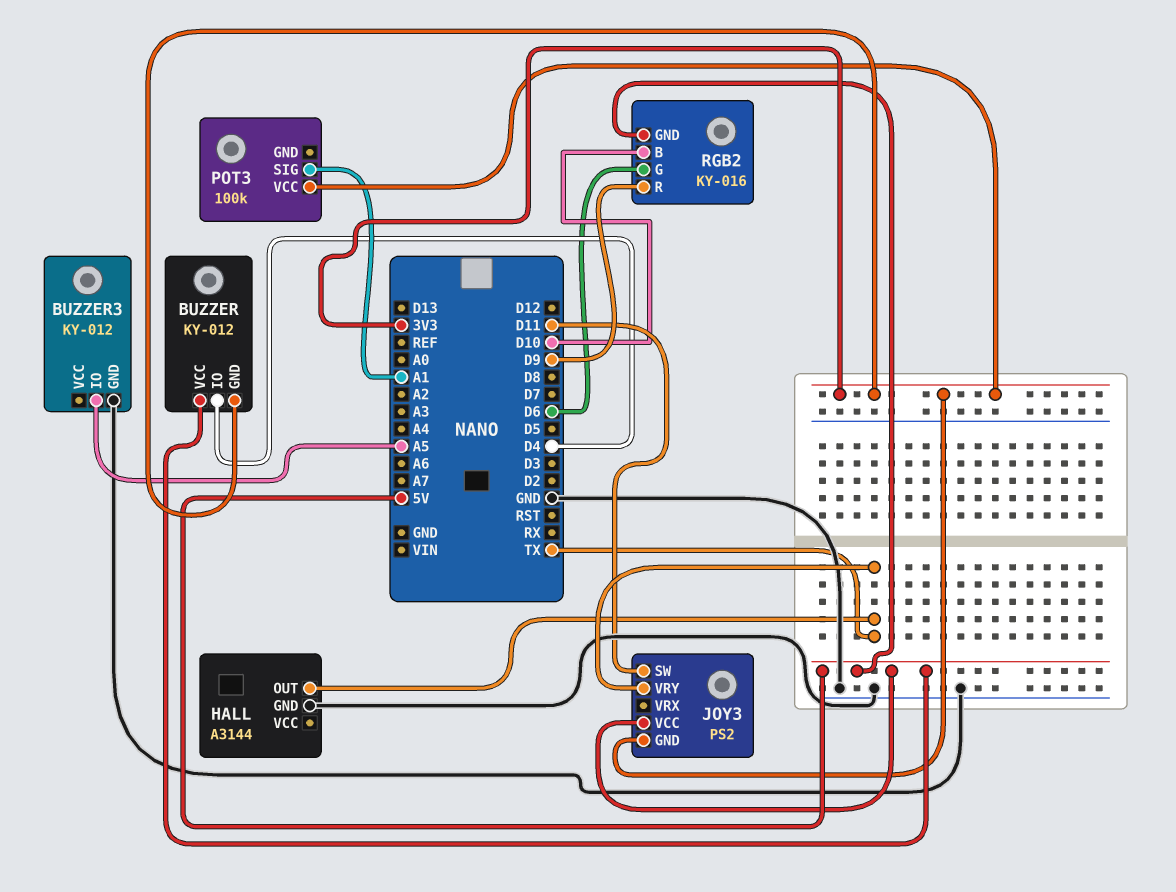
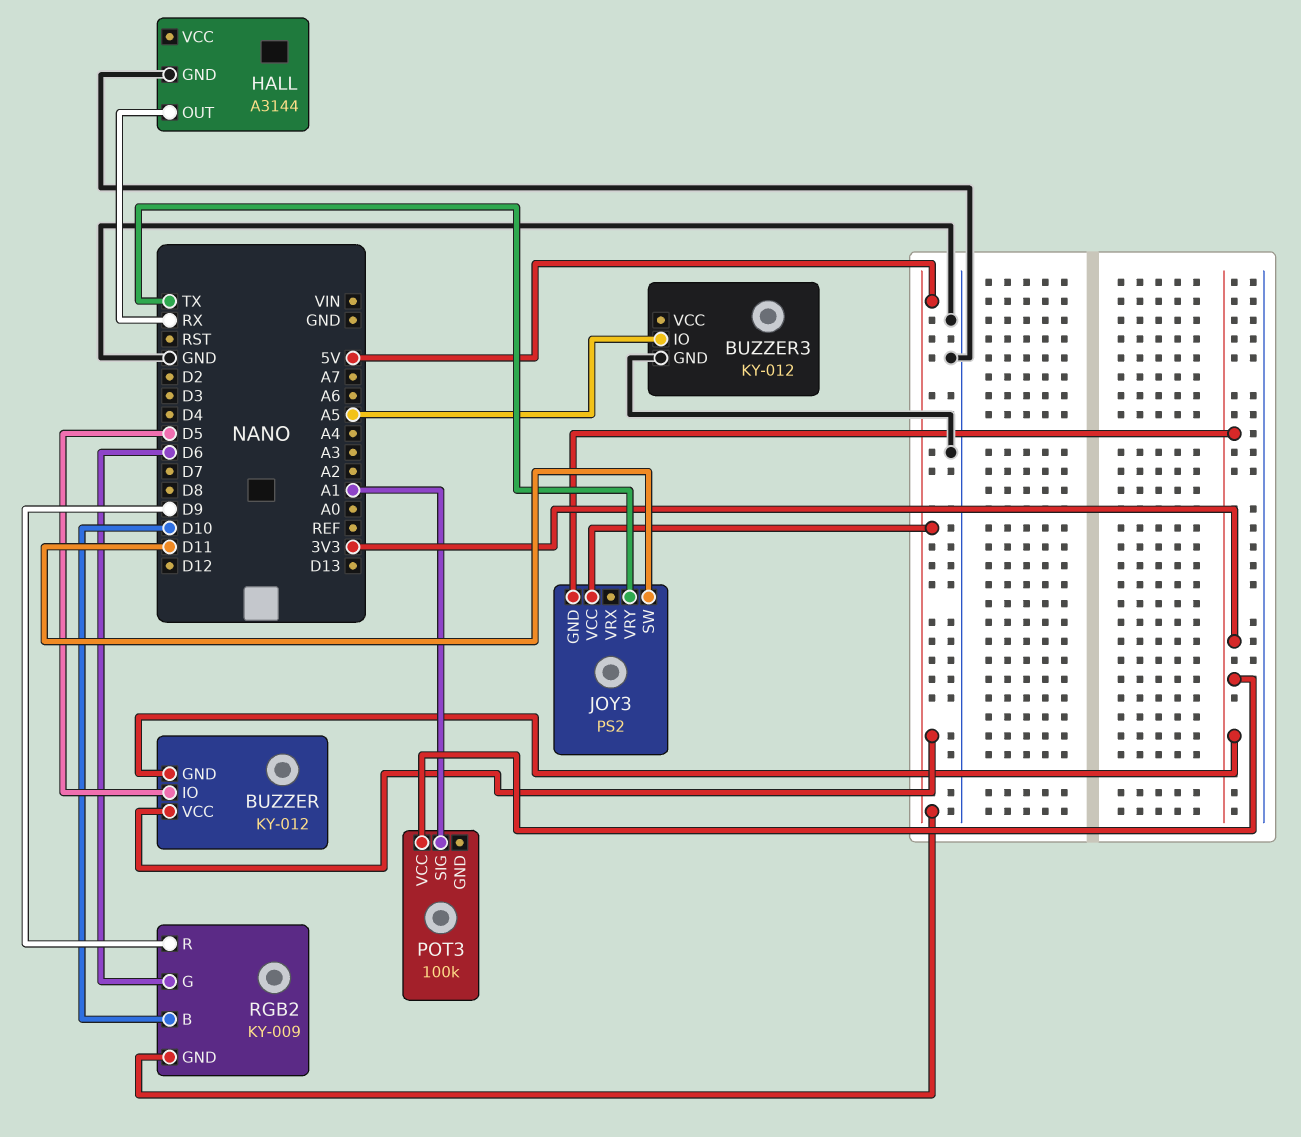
BUZZER pin IO: D4 -> D5
HALL pin OUT: TX -> RX
RGB2: KY-016 -> KY-009

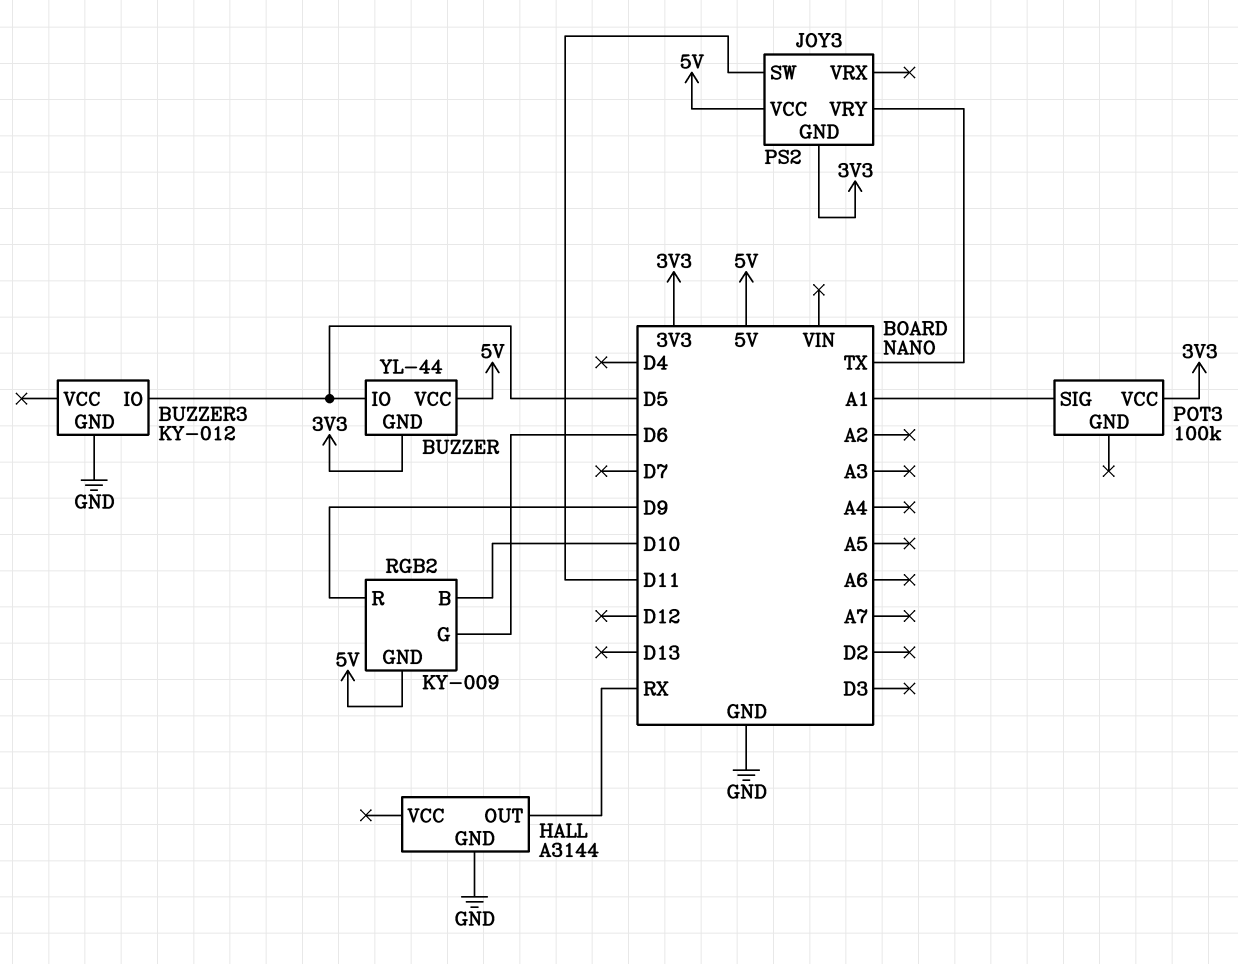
BUZZER: KY-012 -> YL-44
BUZZER3 pin IO: A5 -> D5

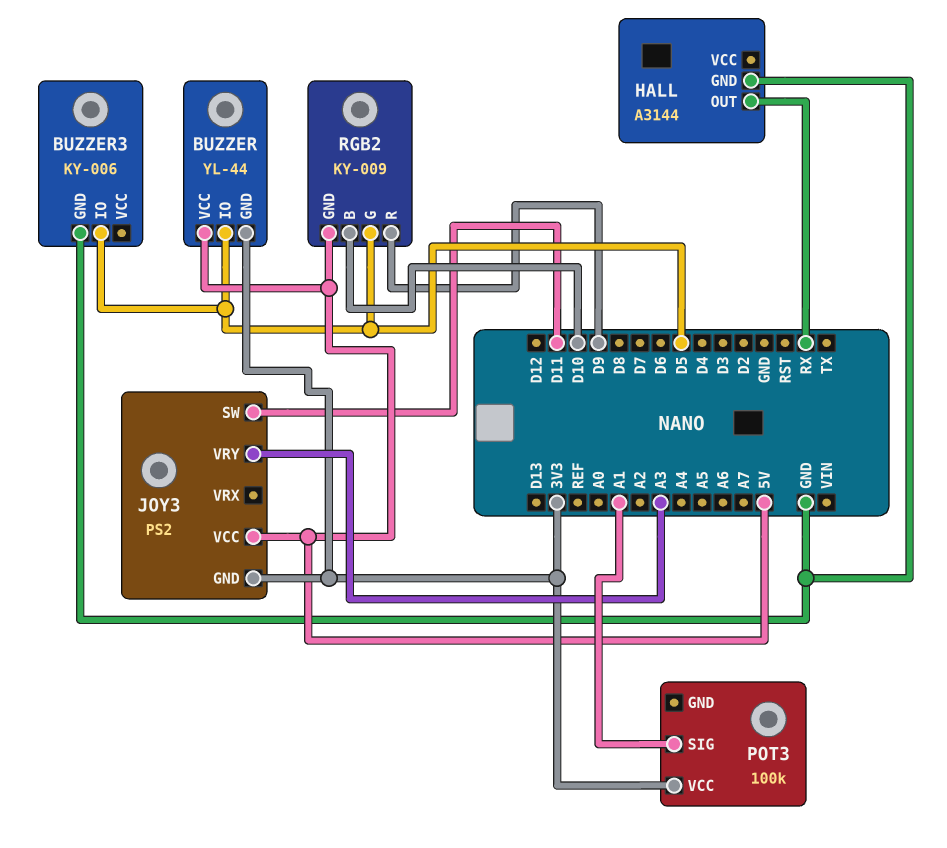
BUZZER3: KY-012 -> KY-006
JOY3 pin VRY: TX -> A3
RGB2 pin G: D6 -> D5

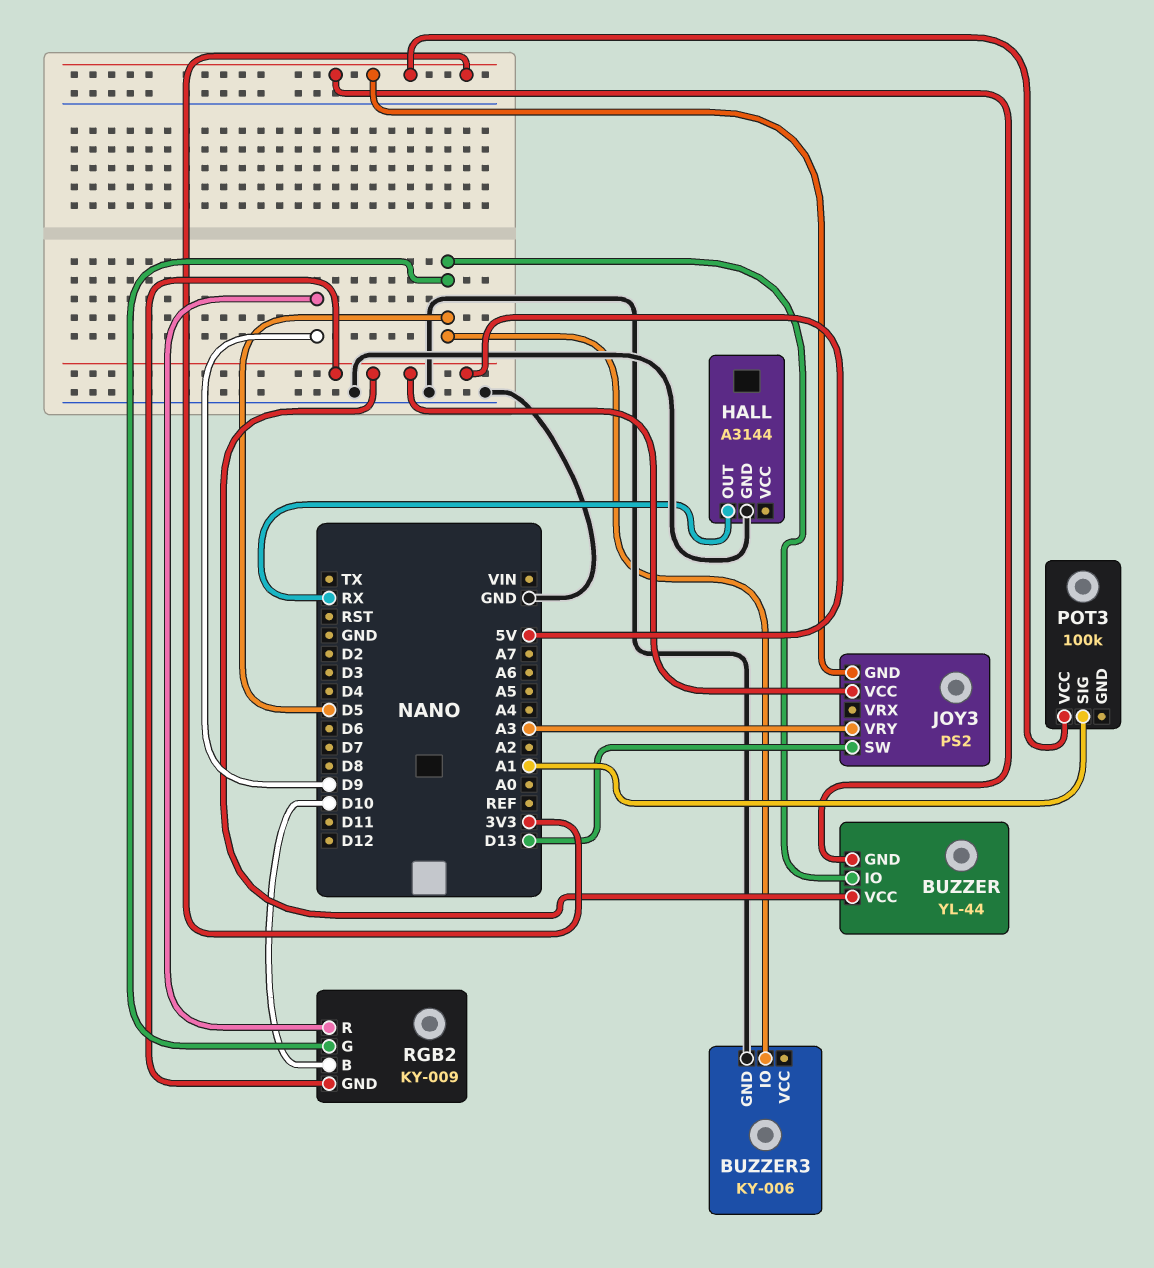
JOY3 pin SW: D11 -> D13

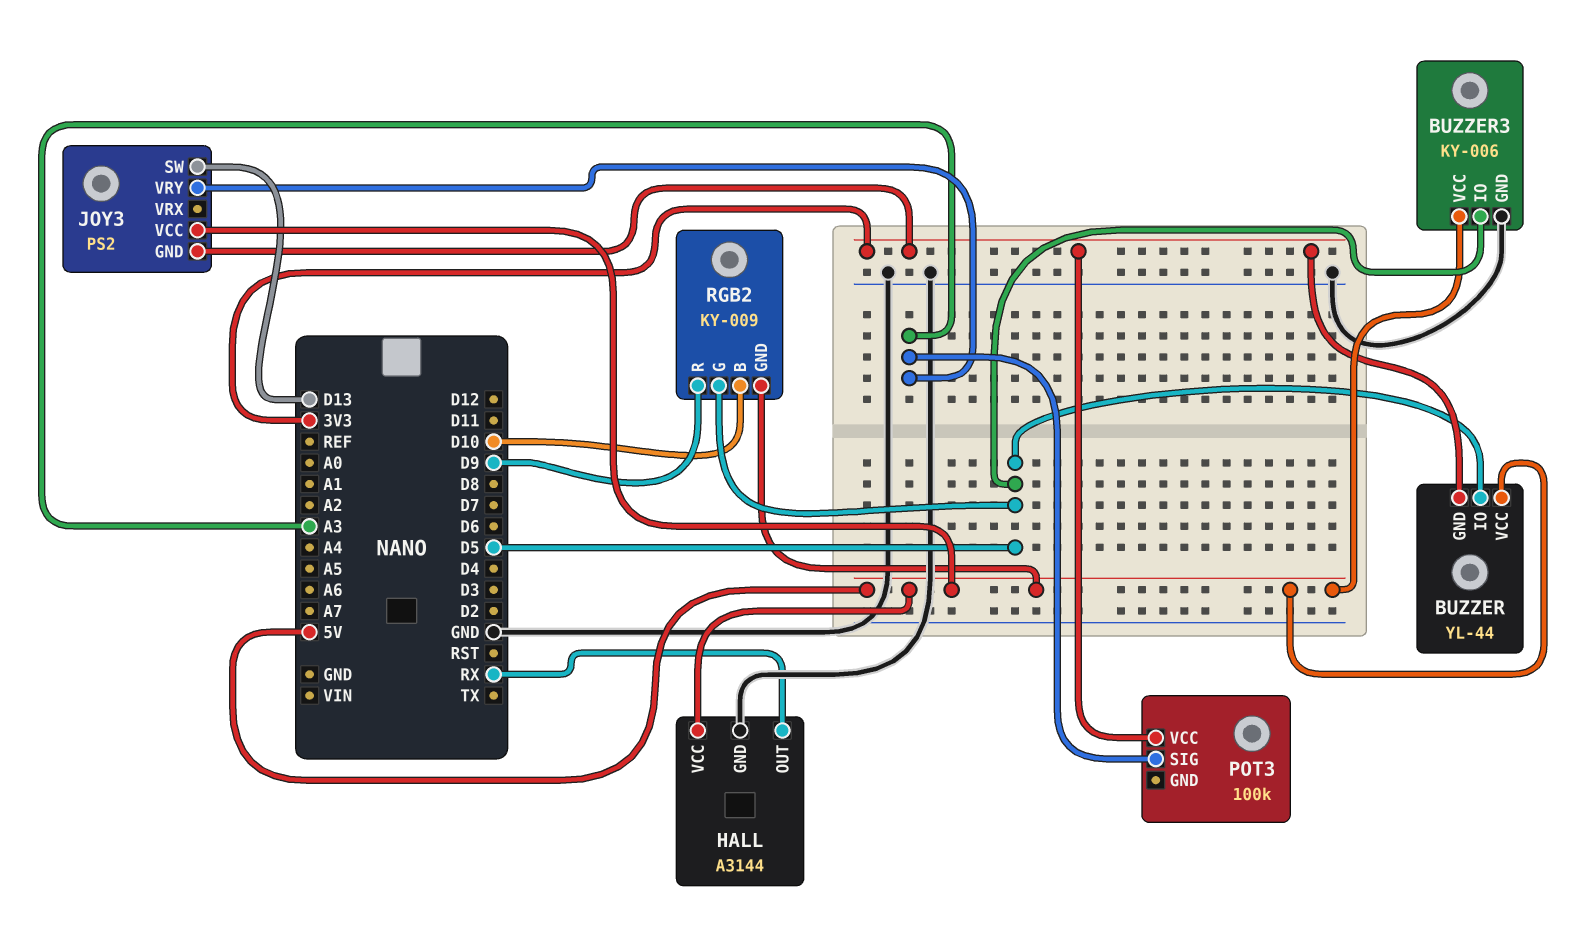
BUZZER3 pin VCC: none -> 5V
HALL pin VCC: none -> 5V
POT3 pin SIG: A1 -> A3

